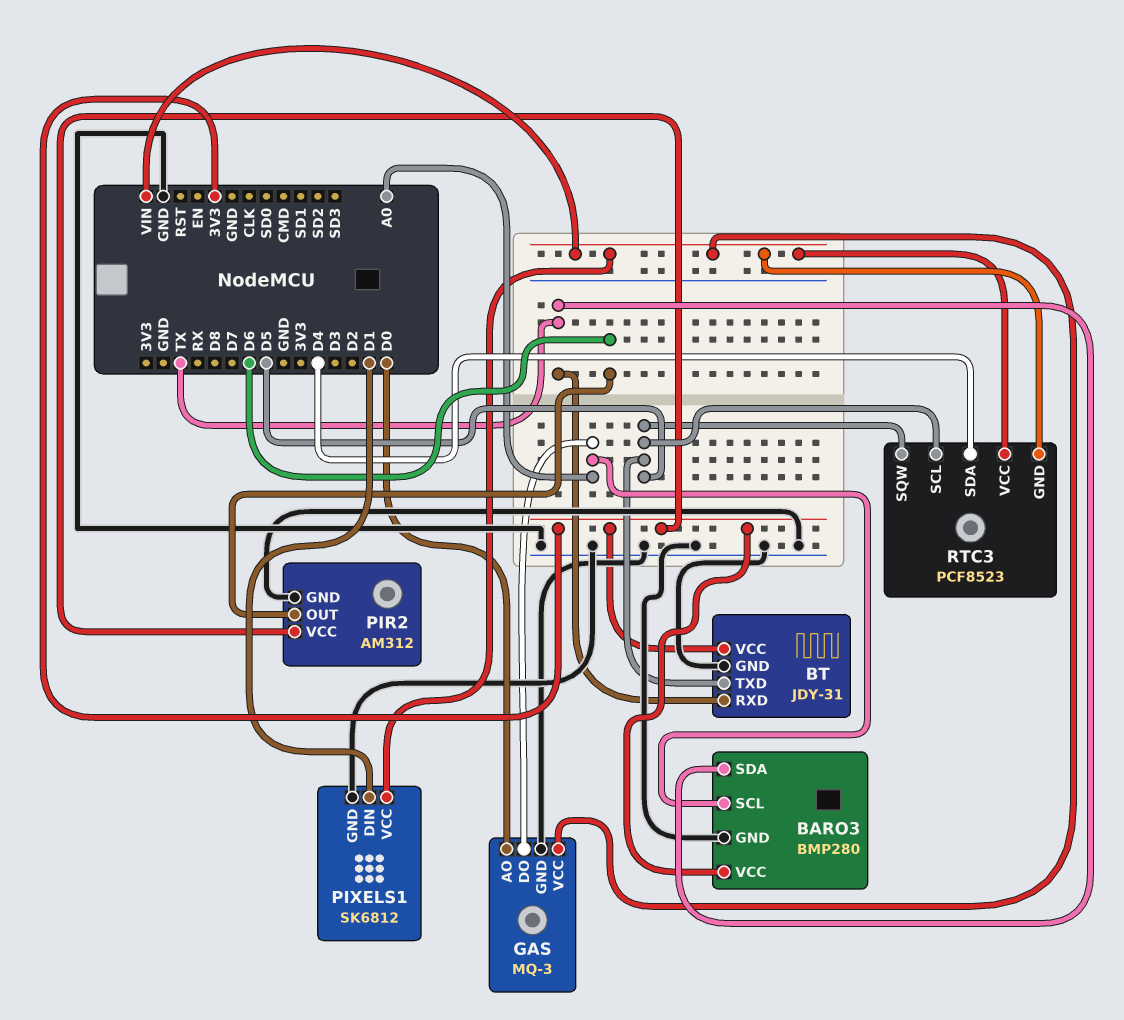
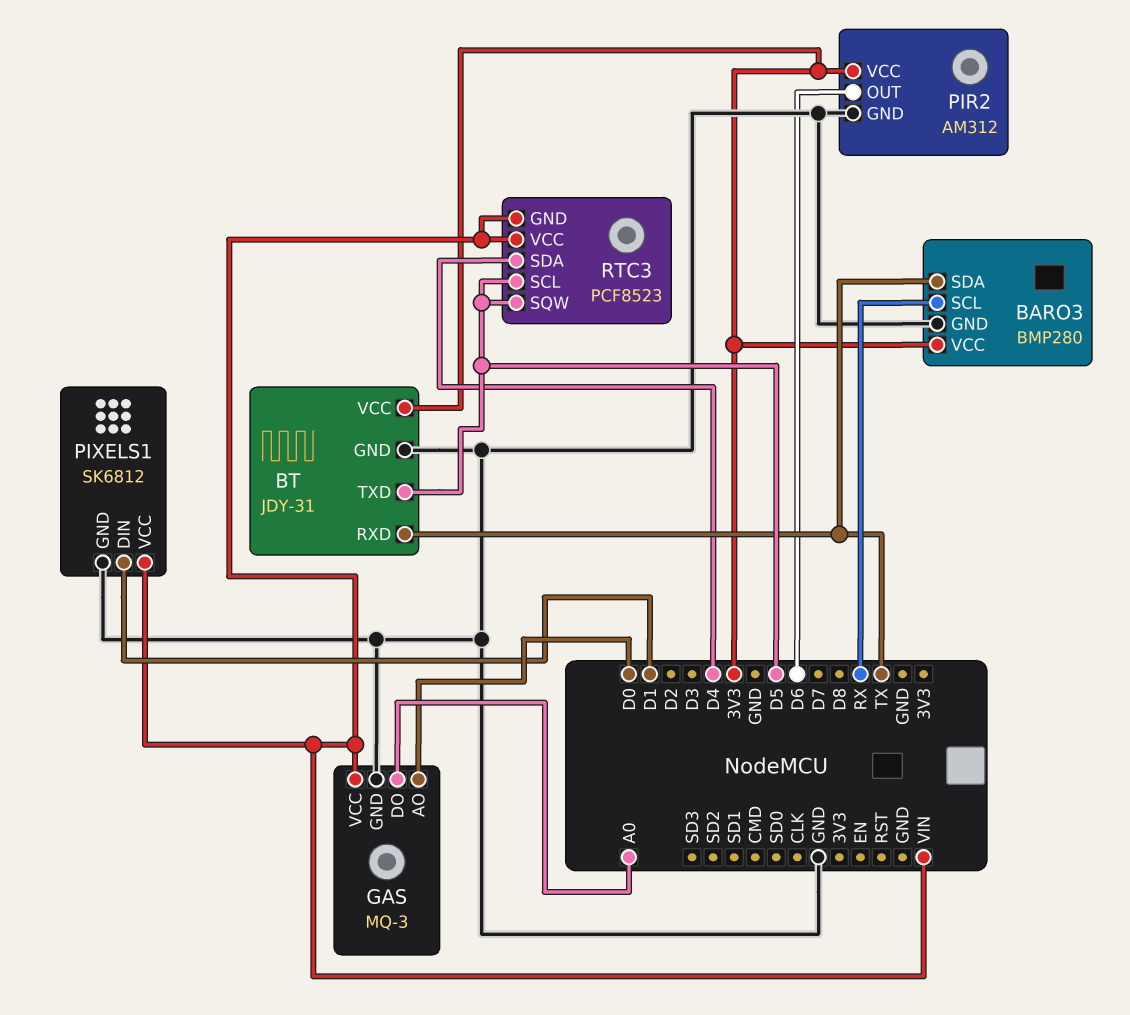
BARO3 pin SCL: A0 -> RX

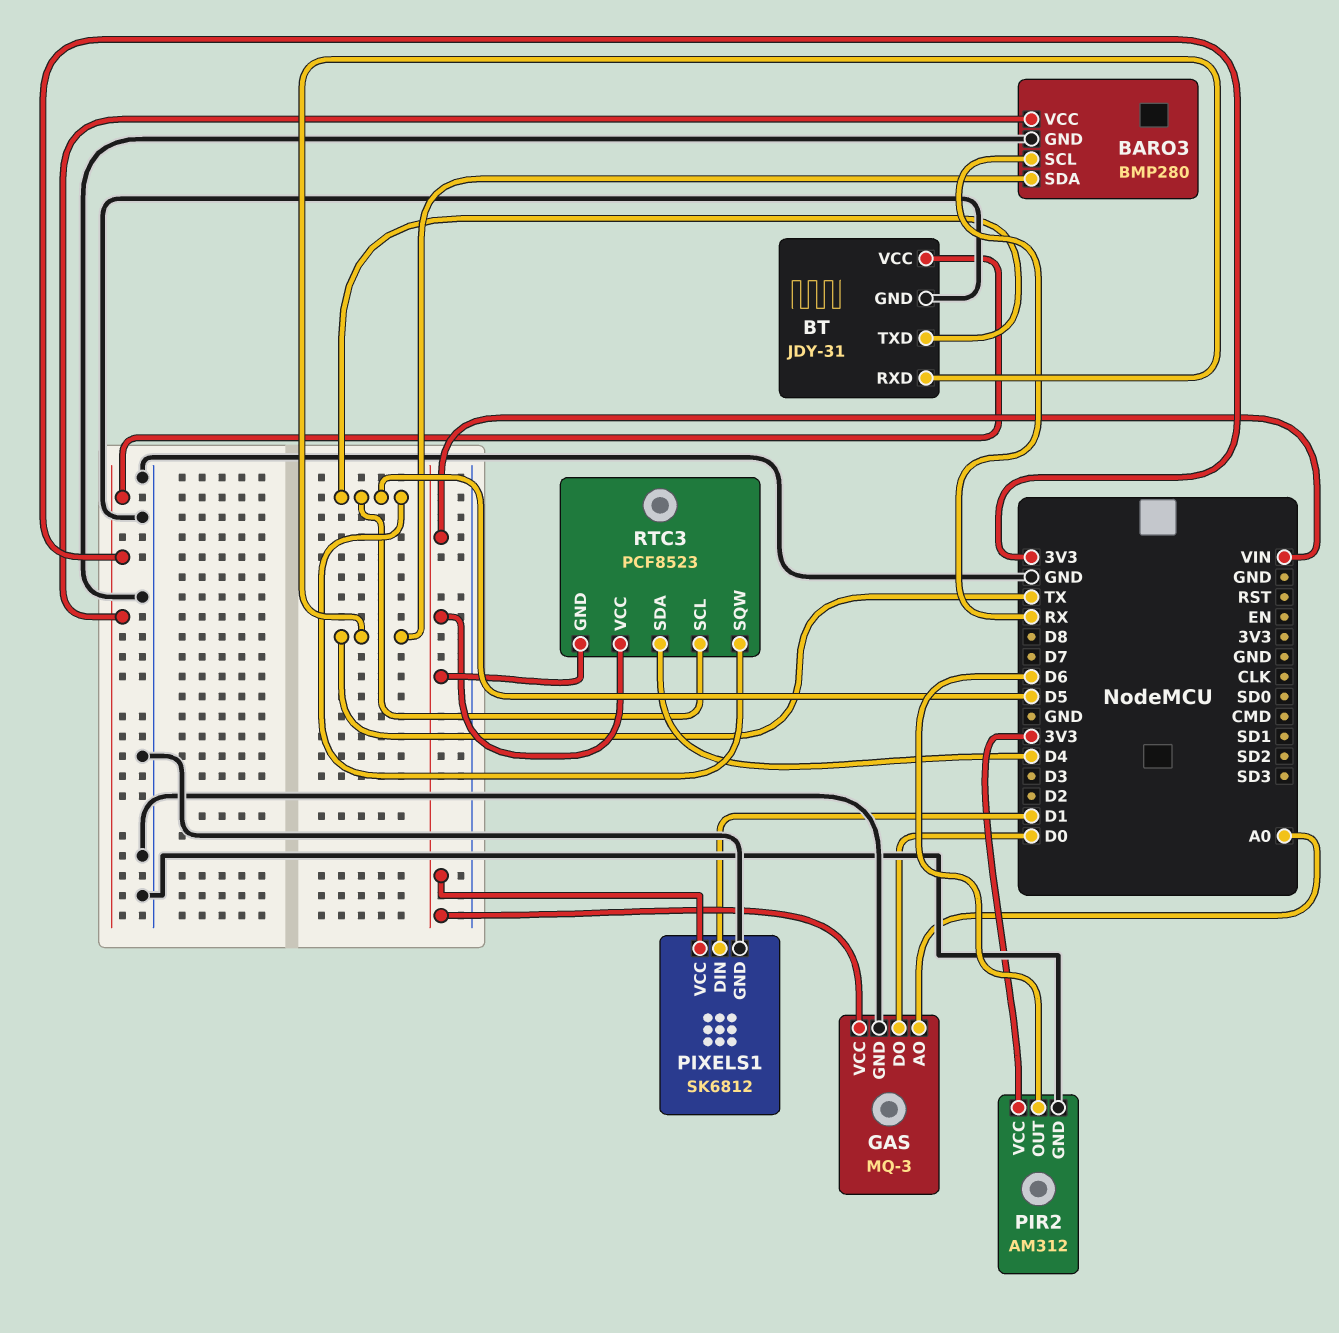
GAS pin AO: D0 -> A0
GAS pin DO: A0 -> D0

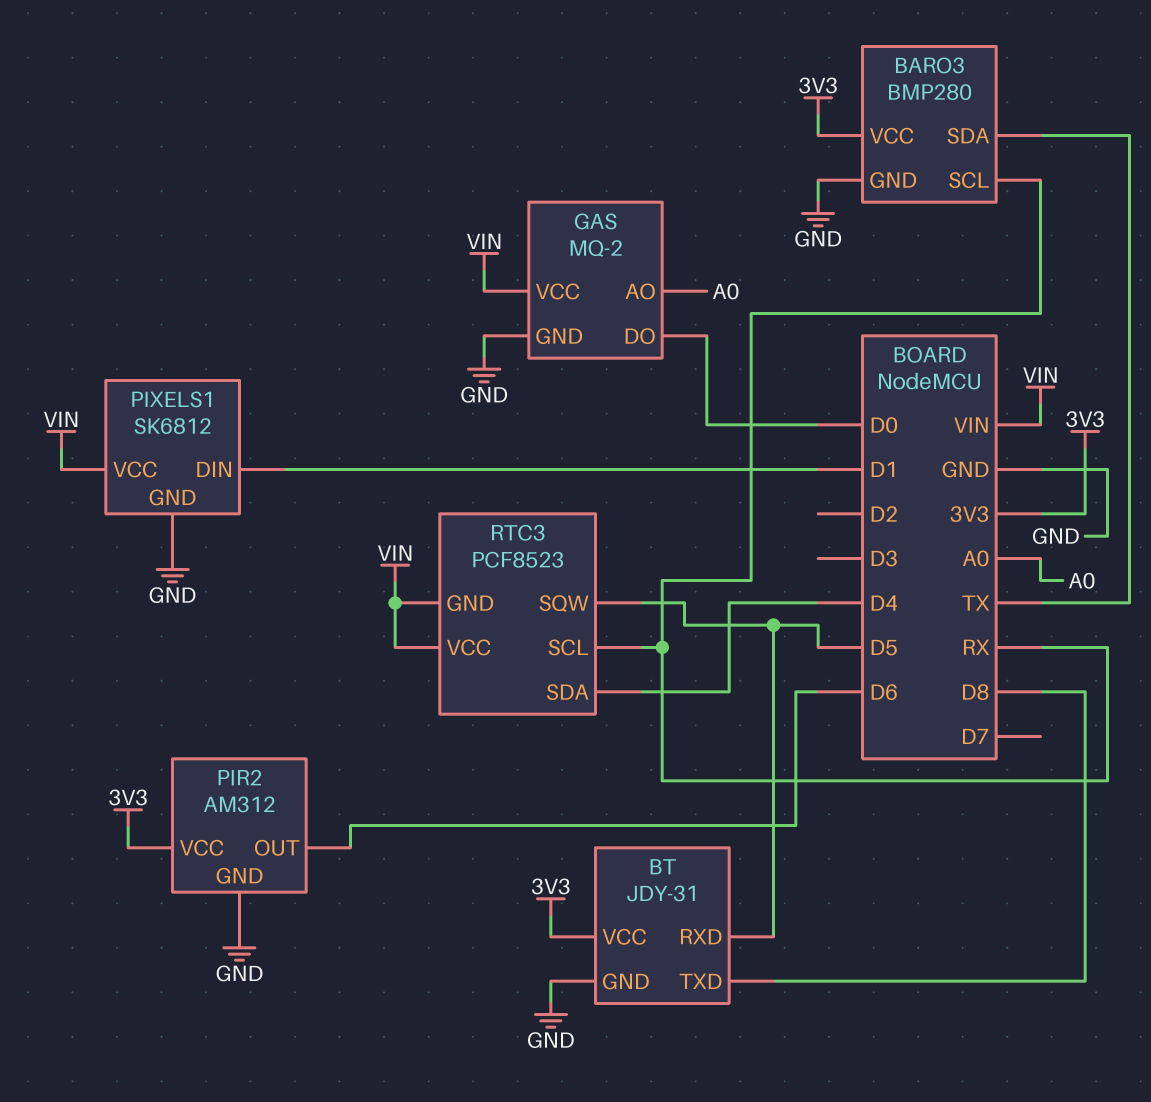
BT pin RXD: TX -> D5
BT pin TXD: D5 -> D8
GAS: MQ-3 -> MQ-2
RTC3 pin SCL: D5 -> RX

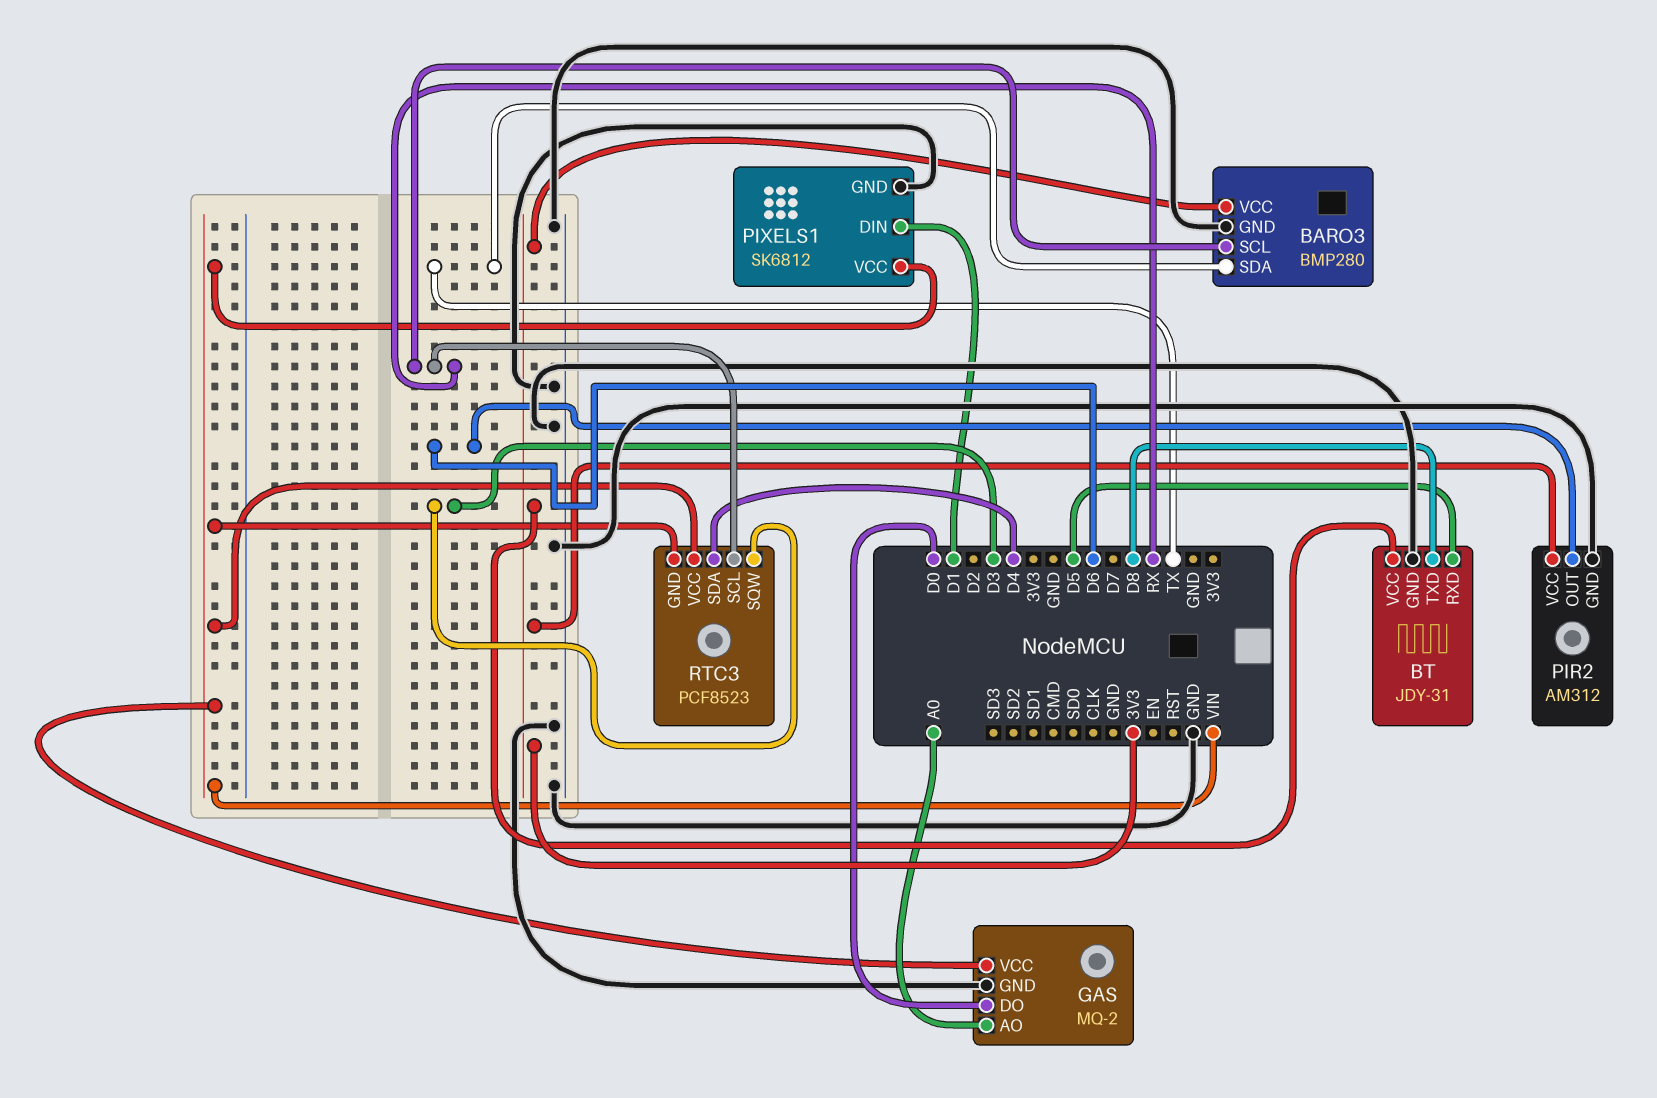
RTC3 pin SQW: D5 -> D3

